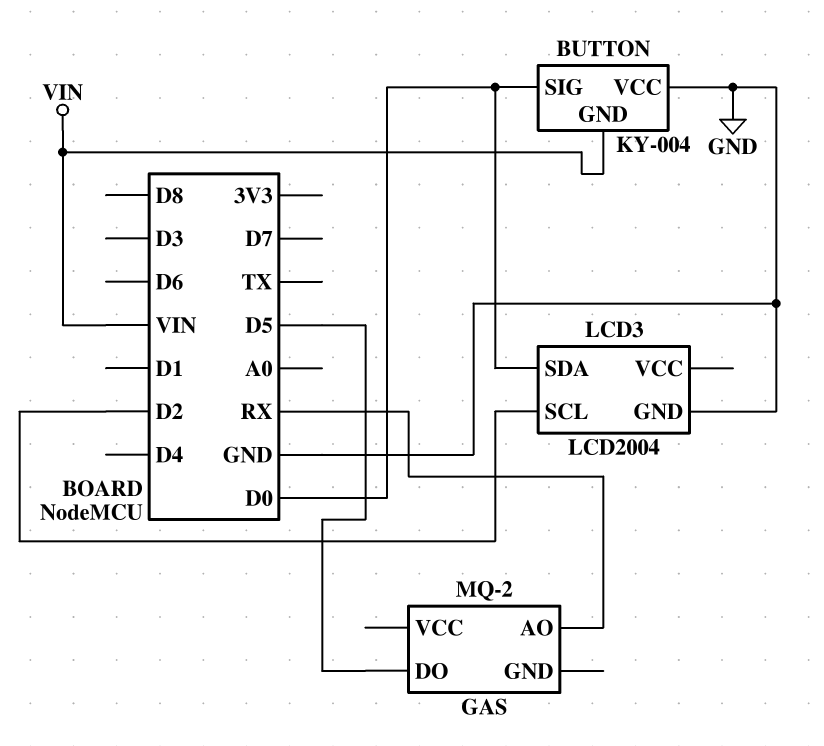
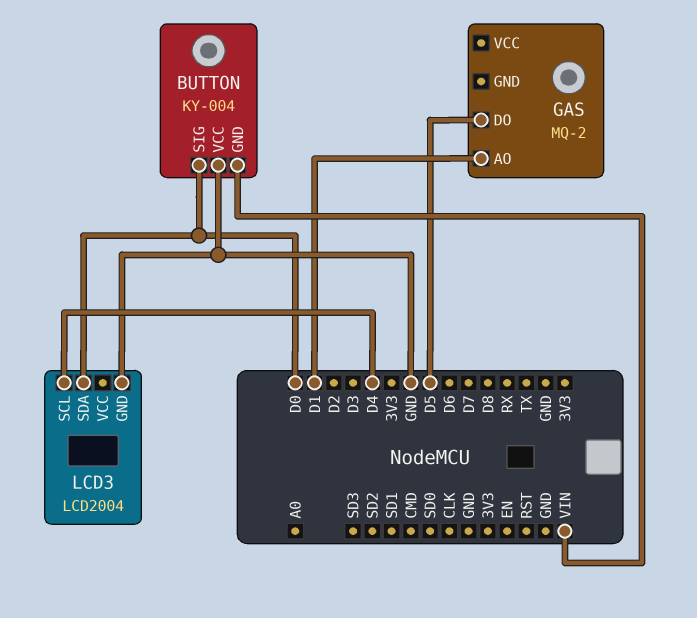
GAS pin AO: RX -> D1
LCD3 pin SCL: D2 -> D4

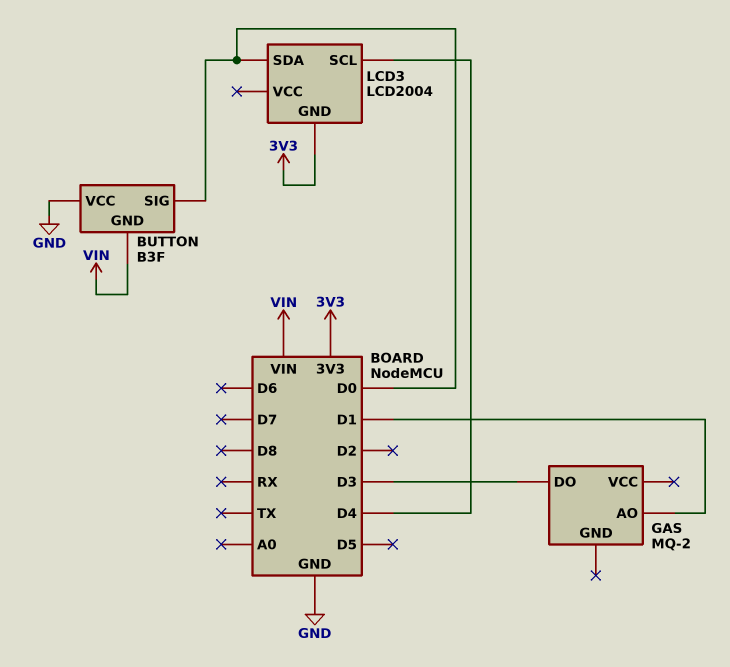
BUTTON: KY-004 -> B3F
GAS pin DO: D5 -> D3
LCD3 pin GND: GND -> 3V3

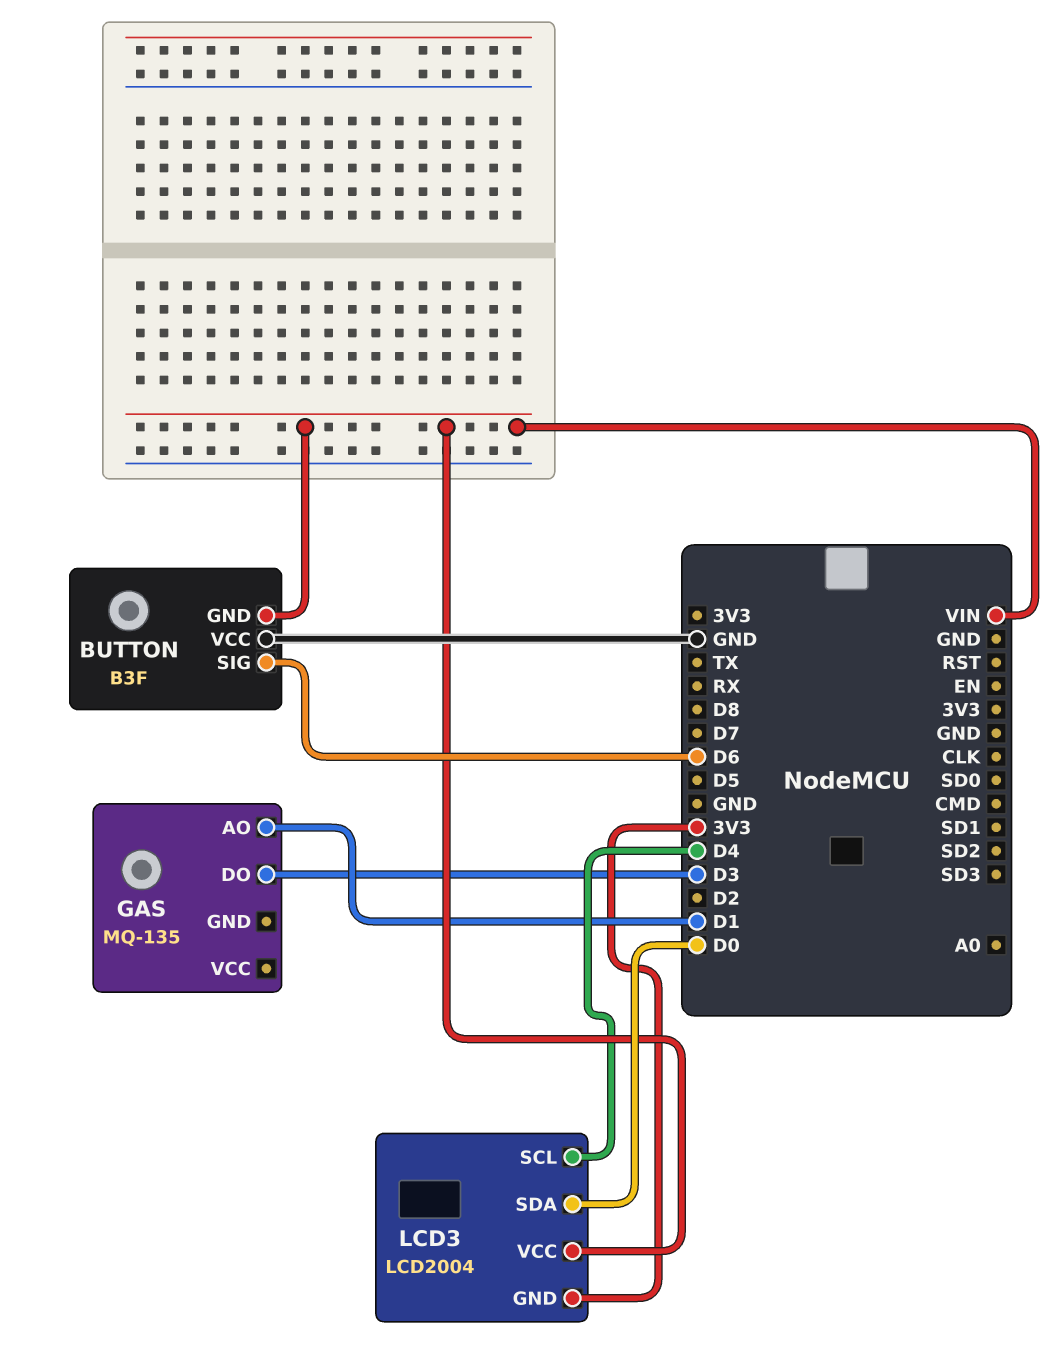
BUTTON pin SIG: D0 -> D6
GAS: MQ-2 -> MQ-135
LCD3 pin VCC: none -> VIN

